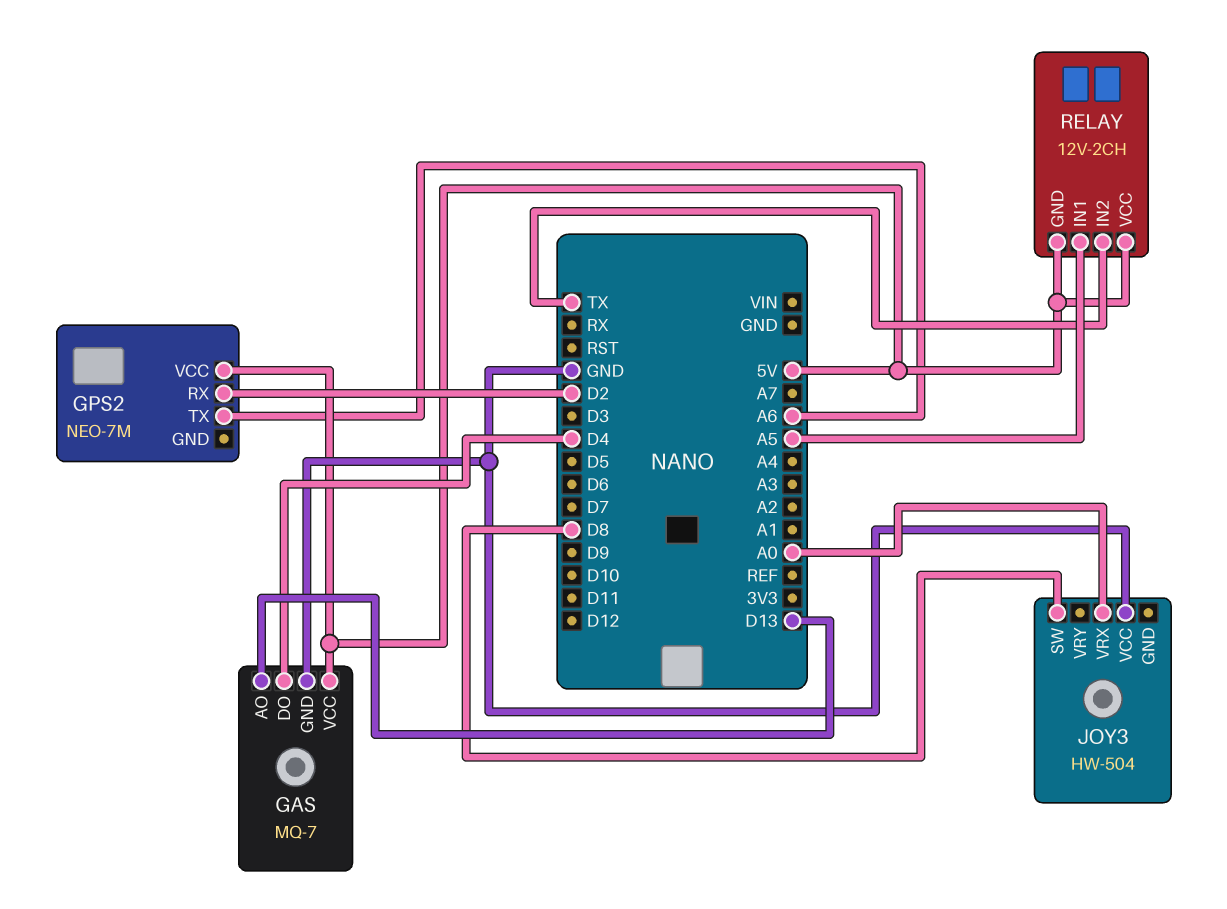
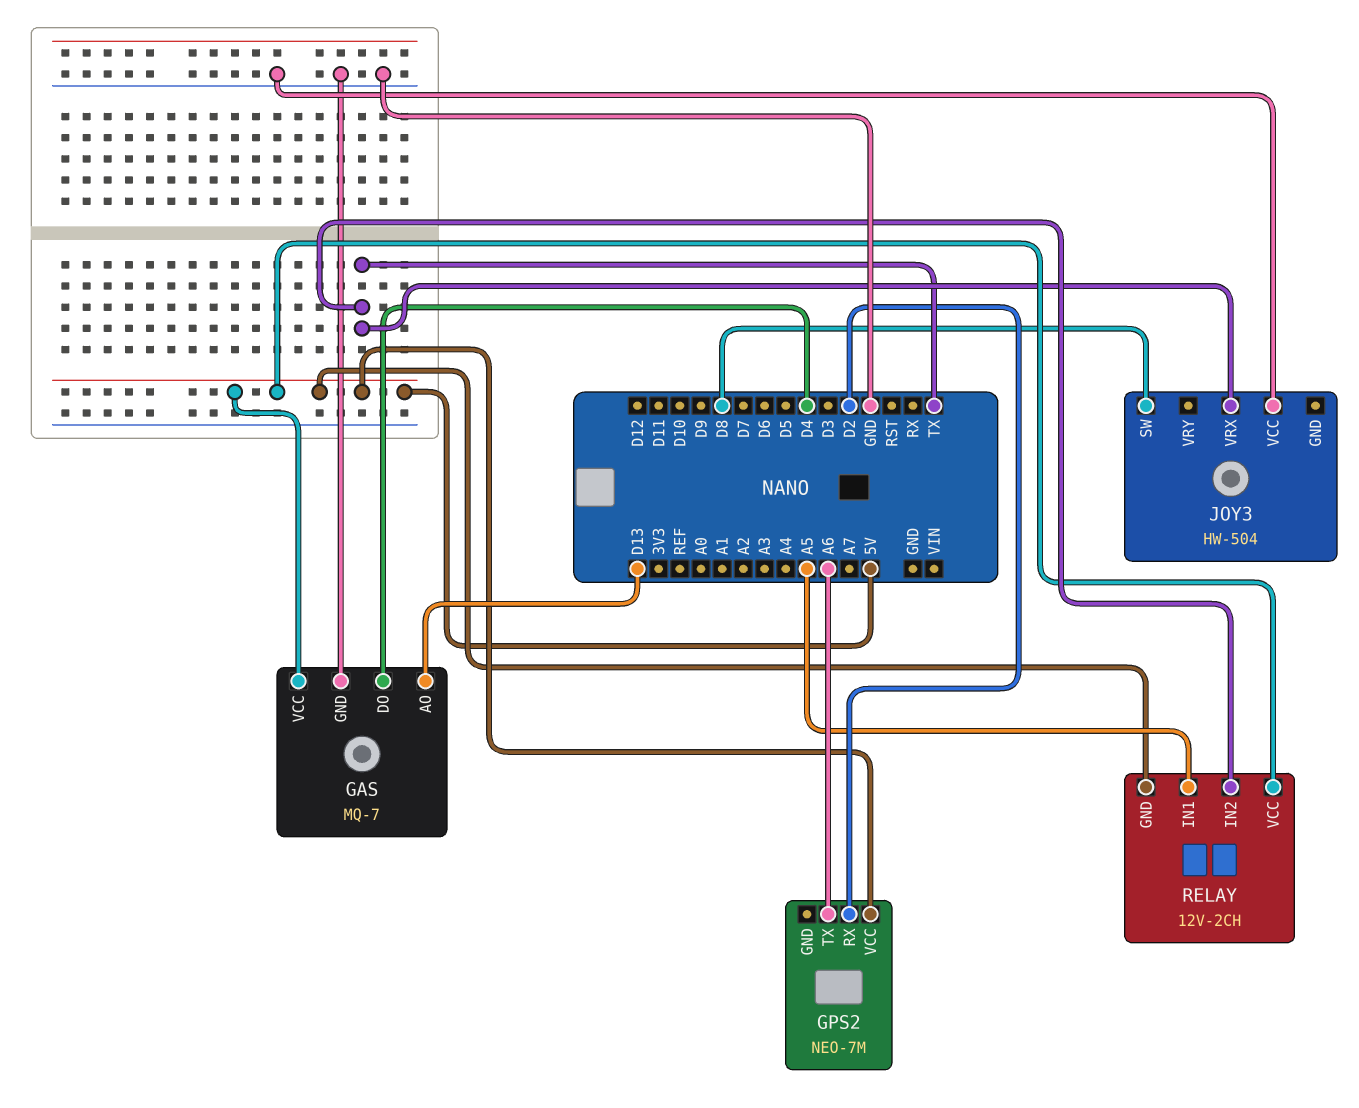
JOY3 pin VRX: A0 -> TX

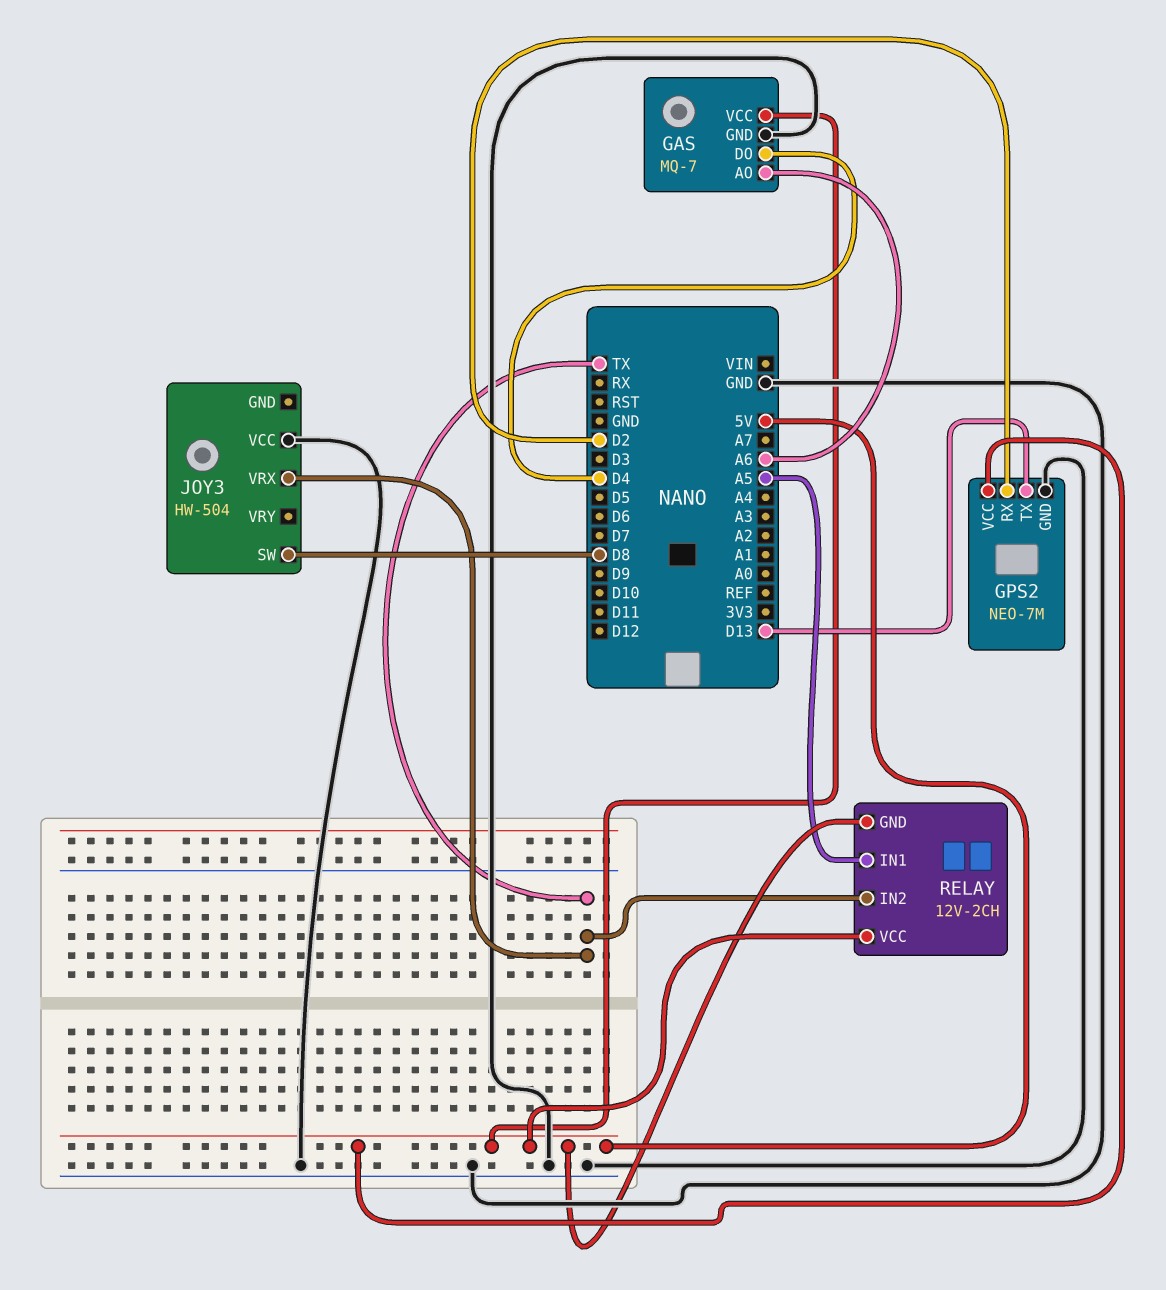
GAS pin AO: D13 -> A6
GPS2 pin GND: none -> GND
GPS2 pin TX: A6 -> D13

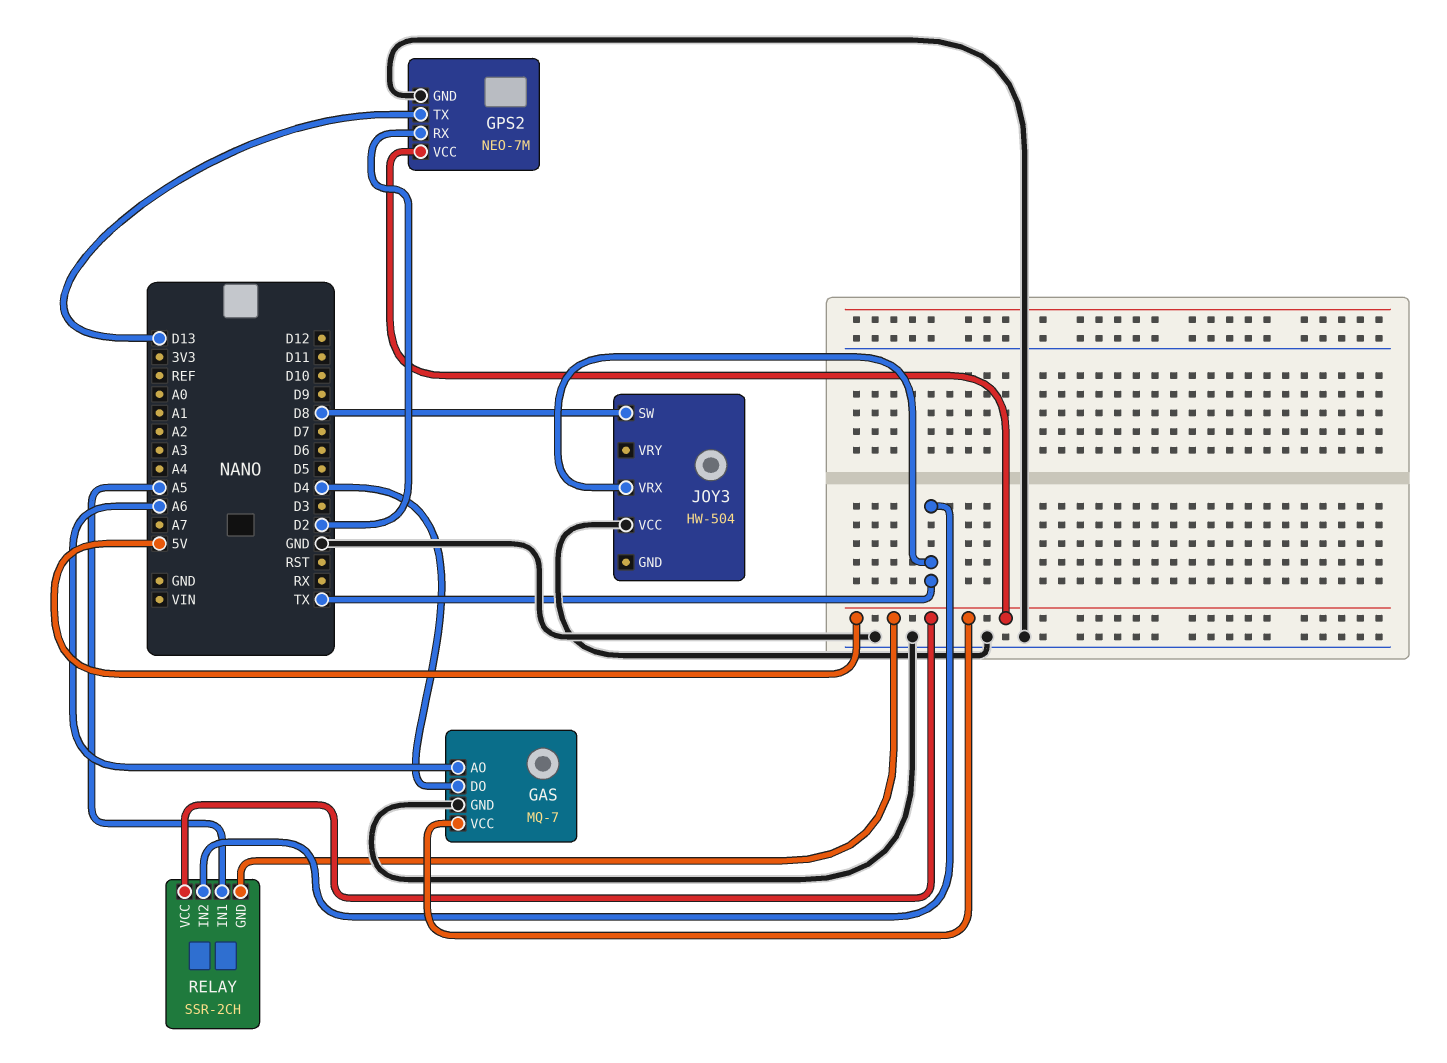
RELAY: 12V-2CH -> SSR-2CH

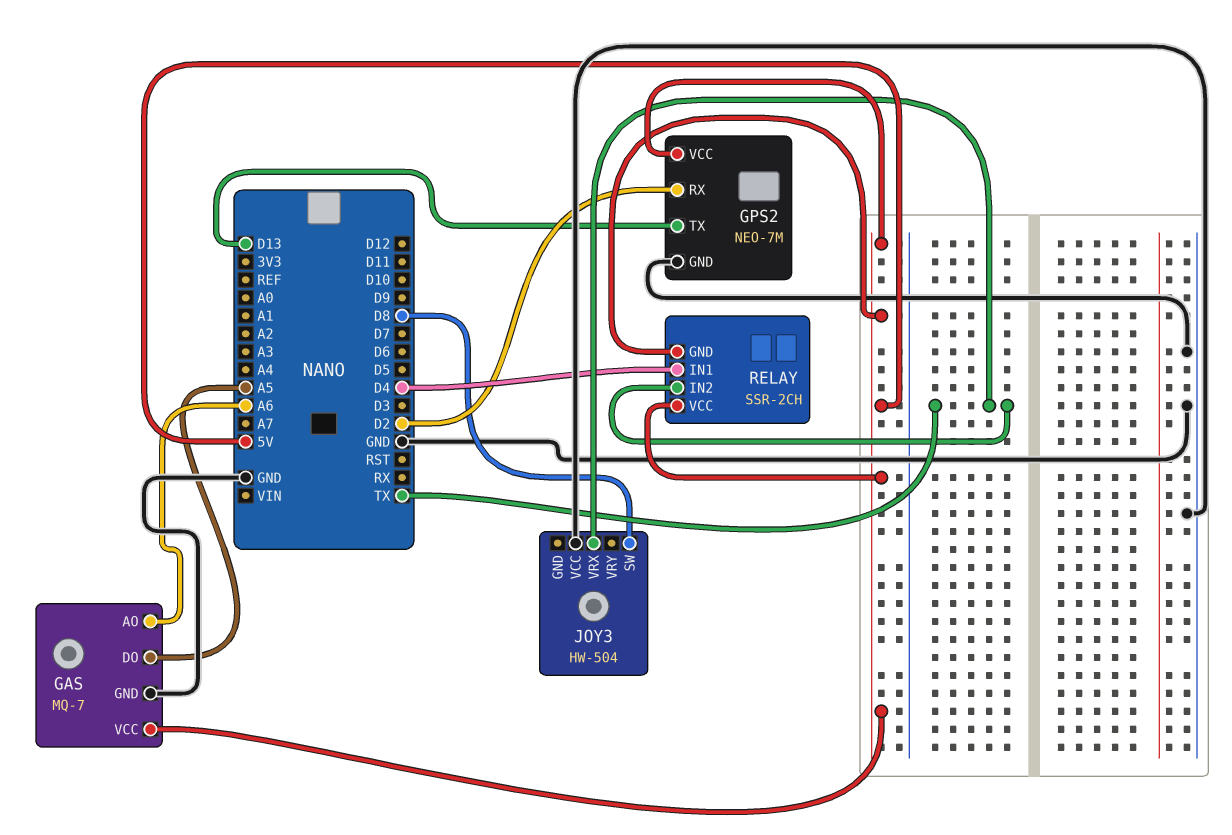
GAS pin DO: D4 -> A5
RELAY pin IN1: A5 -> D4

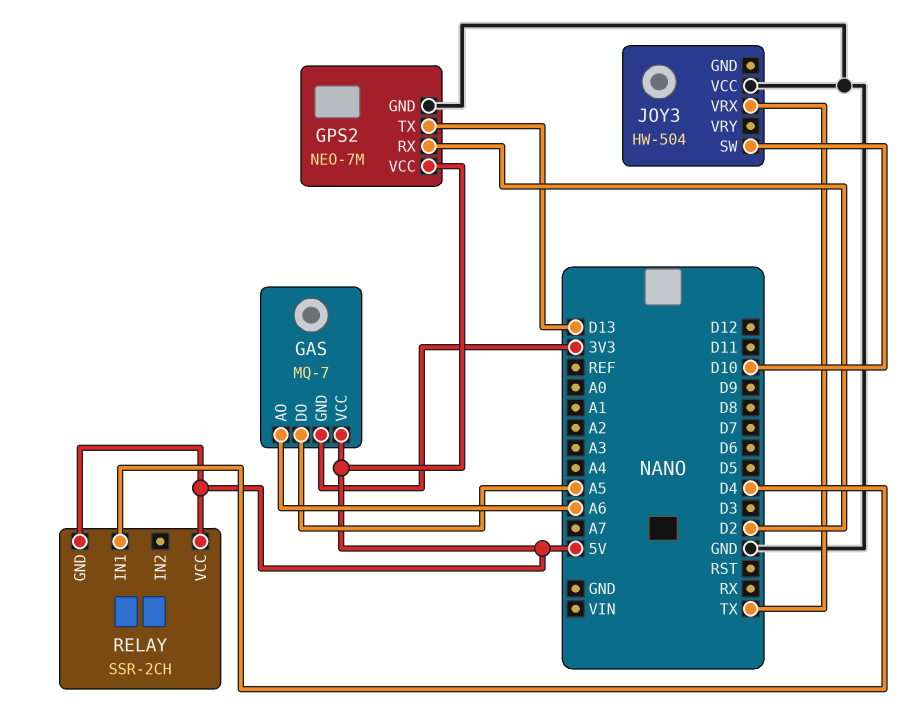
GAS pin GND: GND -> 3V3
JOY3 pin SW: D8 -> D10
RELAY pin IN2: TX -> none

